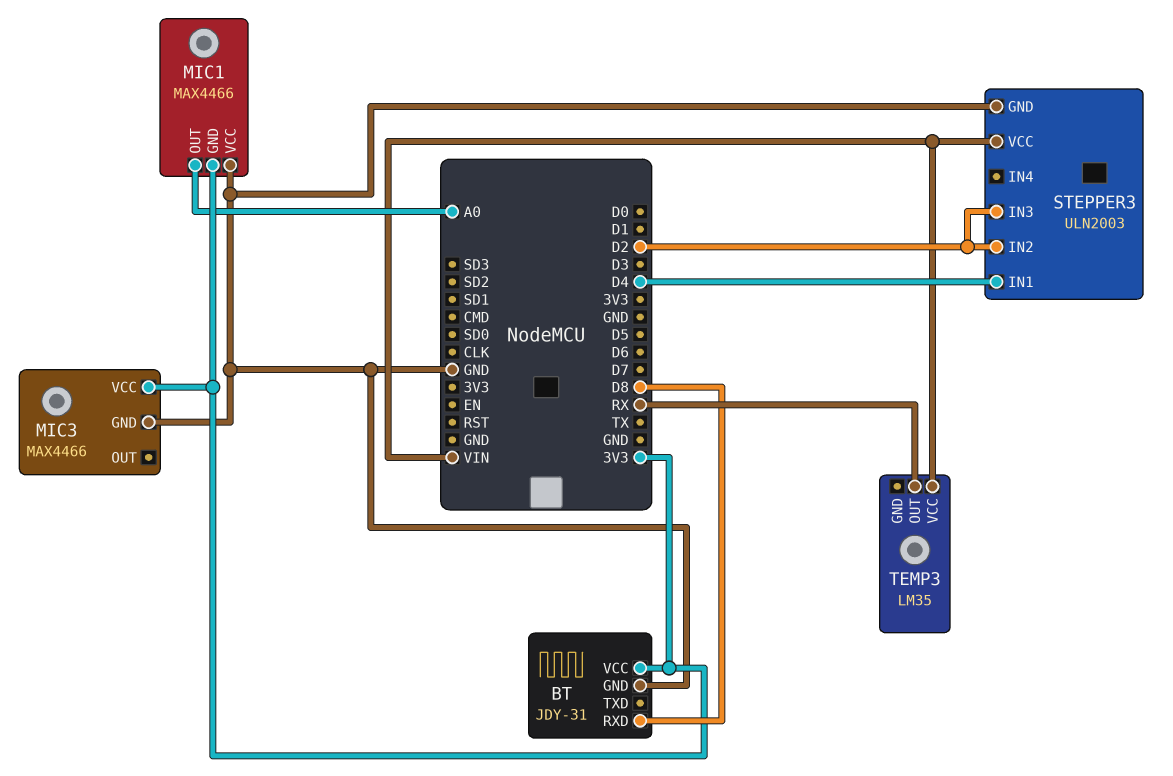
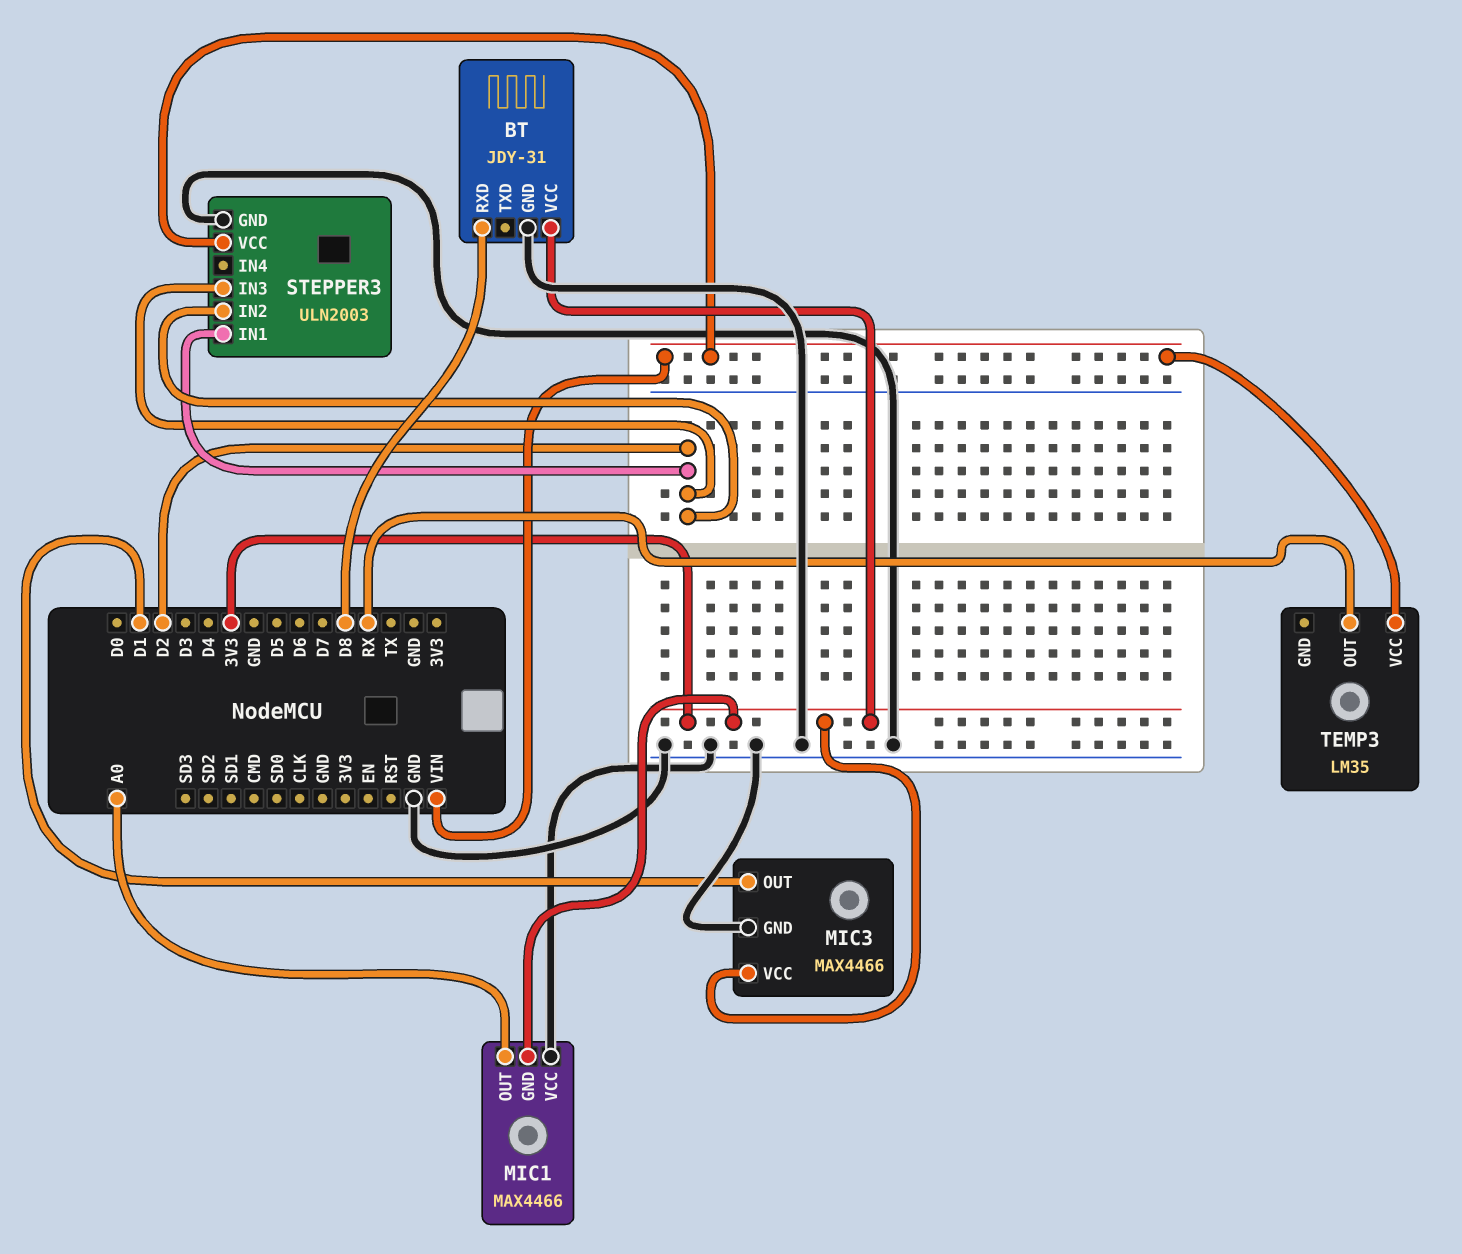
MIC3 pin OUT: none -> D1
STEPPER3 pin IN1: D4 -> D2

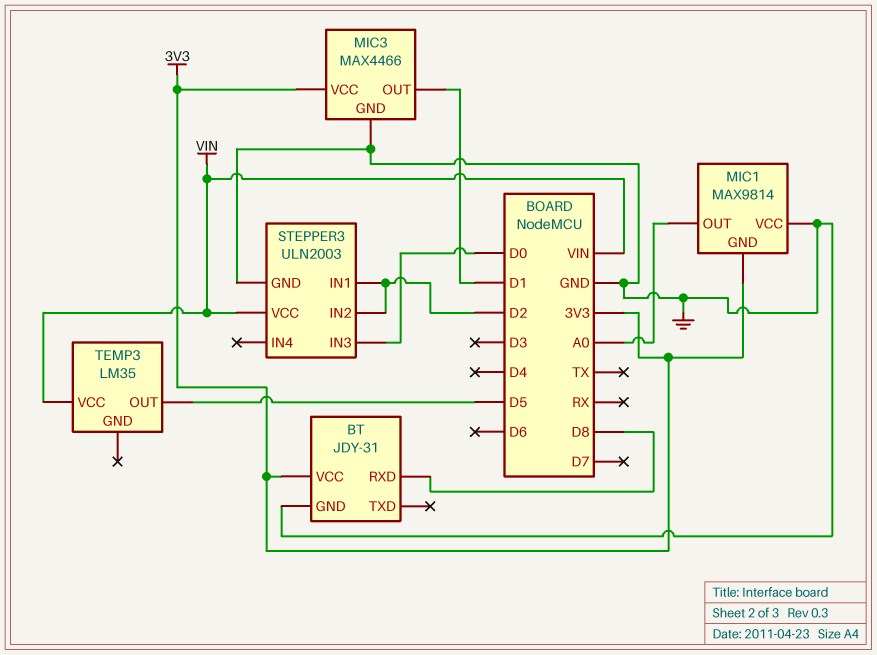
MIC1: MAX4466 -> MAX9814
STEPPER3 pin IN3: D2 -> D0
TEMP3 pin OUT: RX -> D5

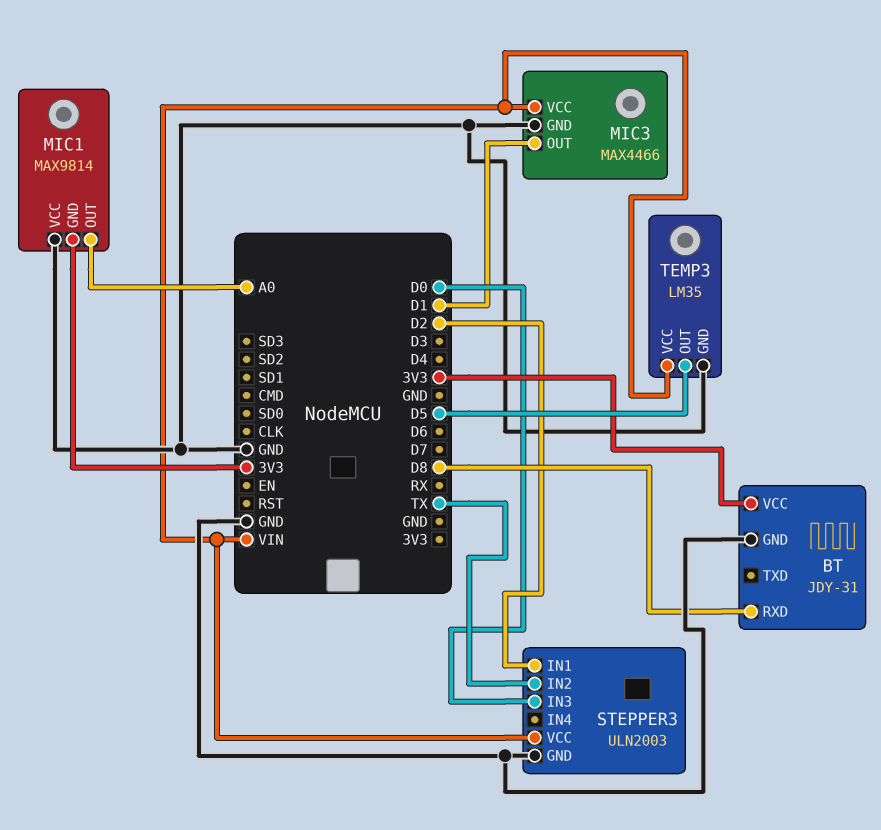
MIC3 pin VCC: 3V3 -> VIN
STEPPER3 pin IN2: D2 -> TX
TEMP3 pin GND: none -> GND

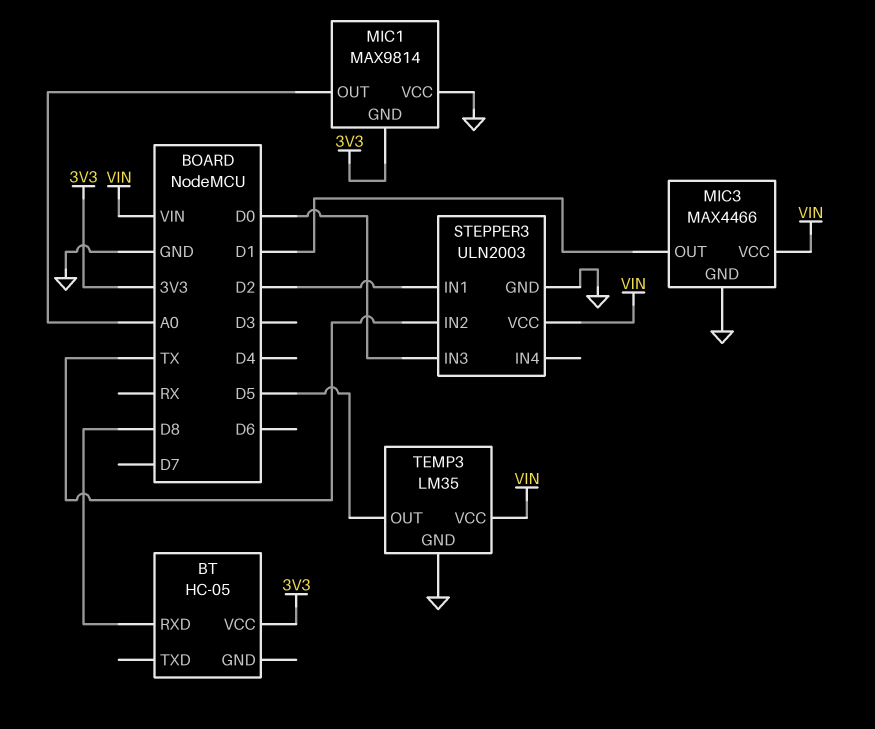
BT: JDY-31 -> HC-05
BT pin GND: GND -> none

